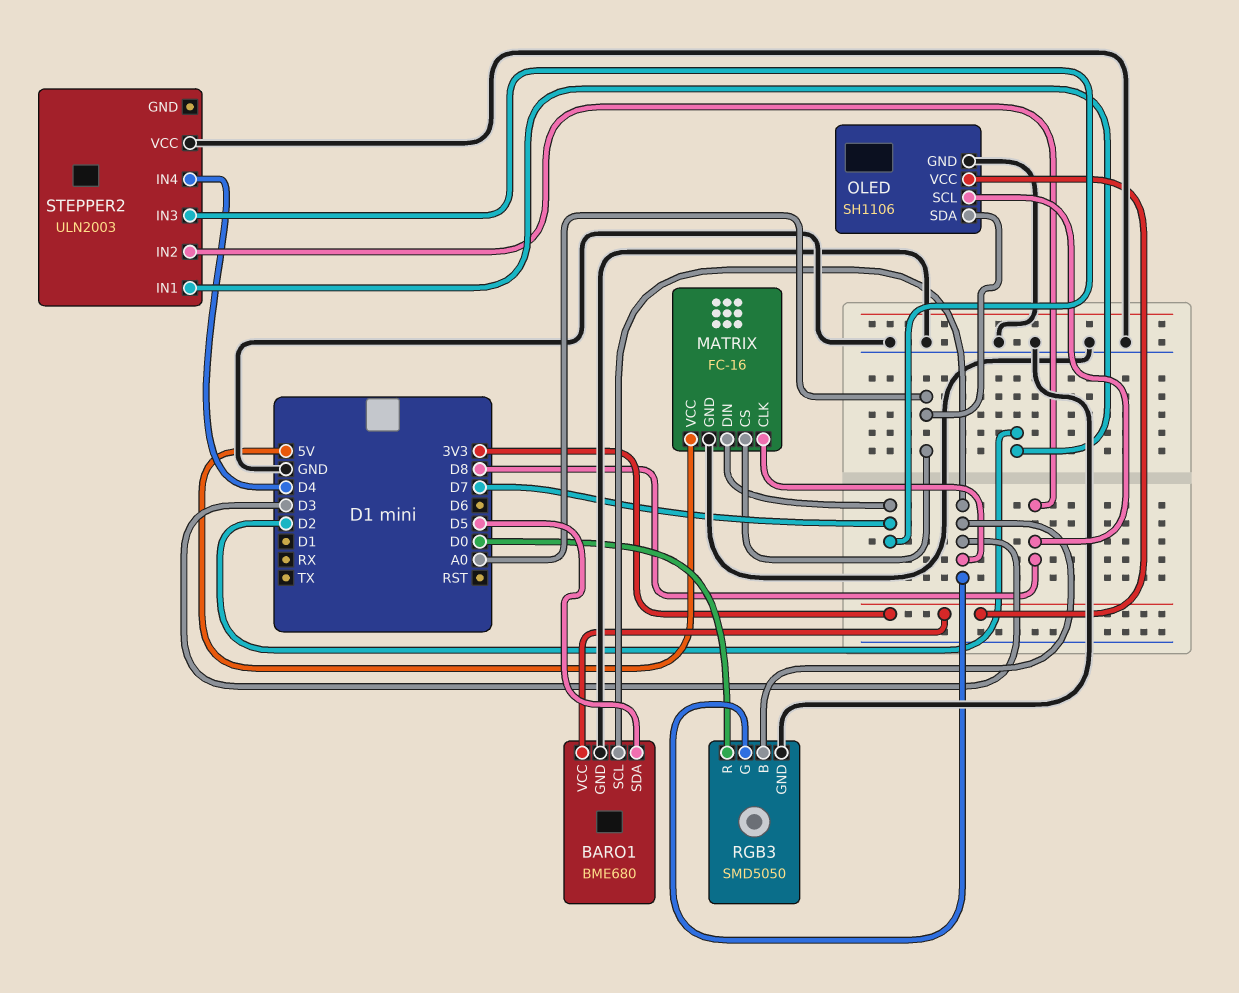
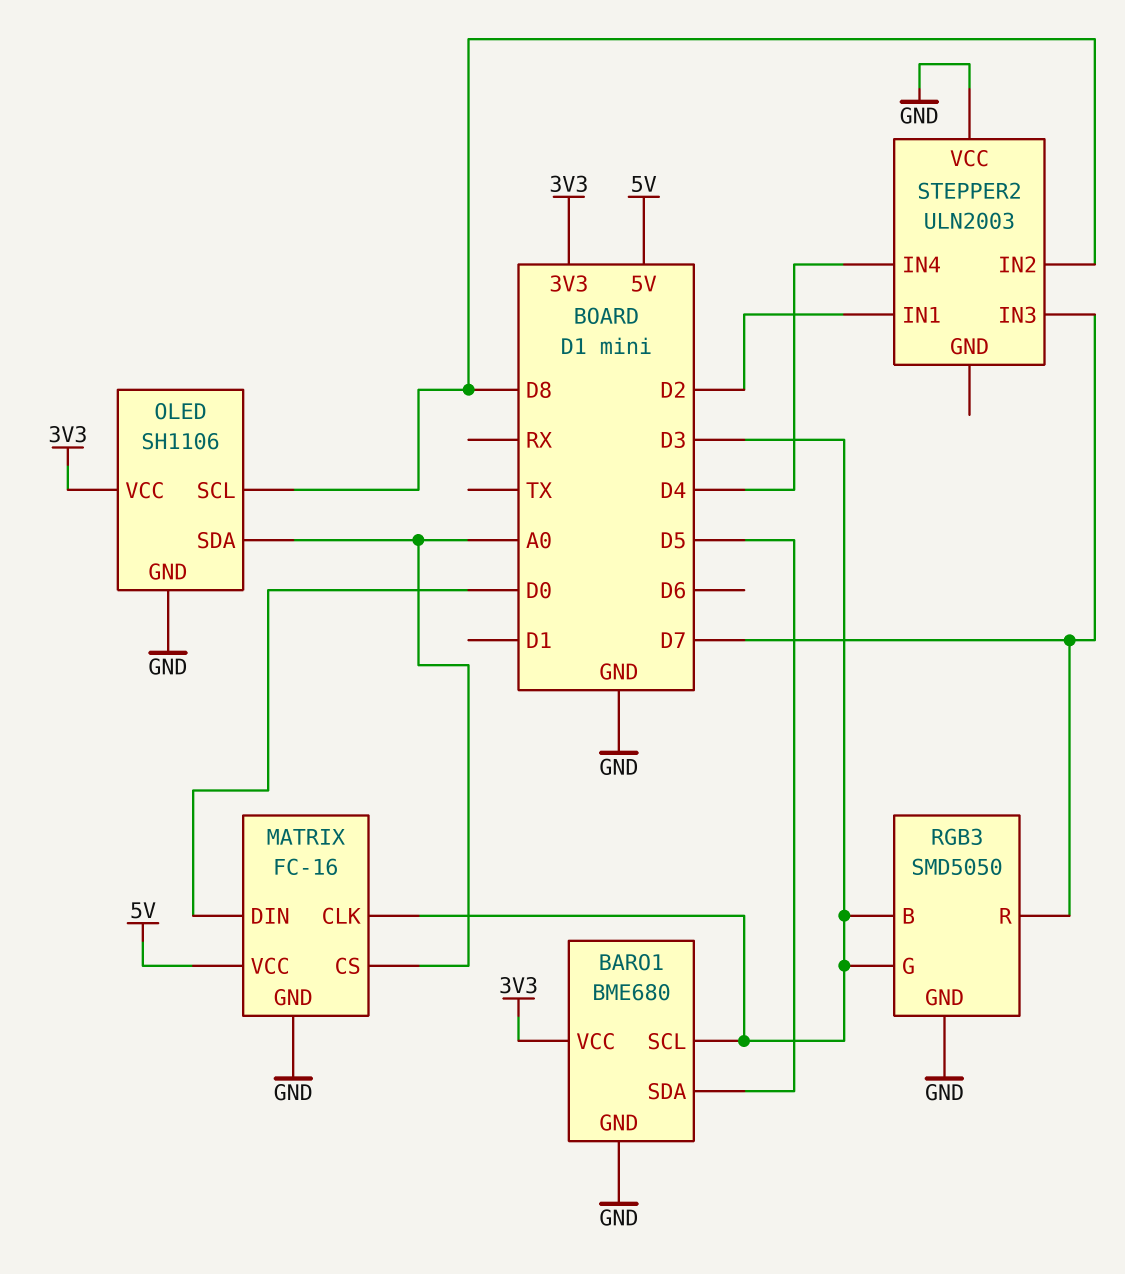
MATRIX pin DIN: D7 -> D0
RGB3 pin R: D0 -> D7

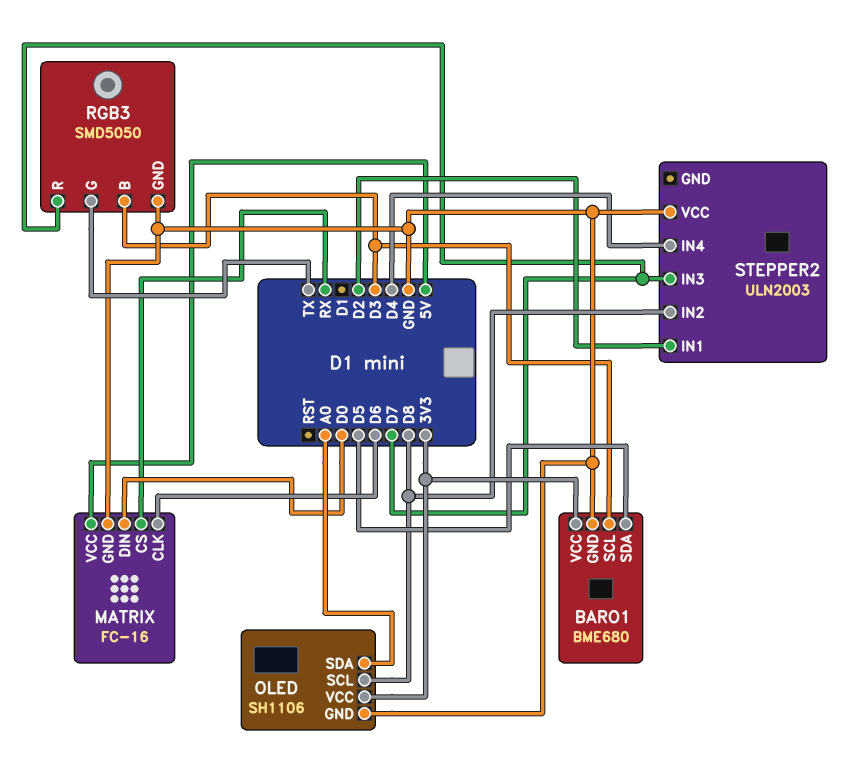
MATRIX pin CLK: D3 -> D6
MATRIX pin CS: A0 -> RX
RGB3 pin G: D3 -> TX

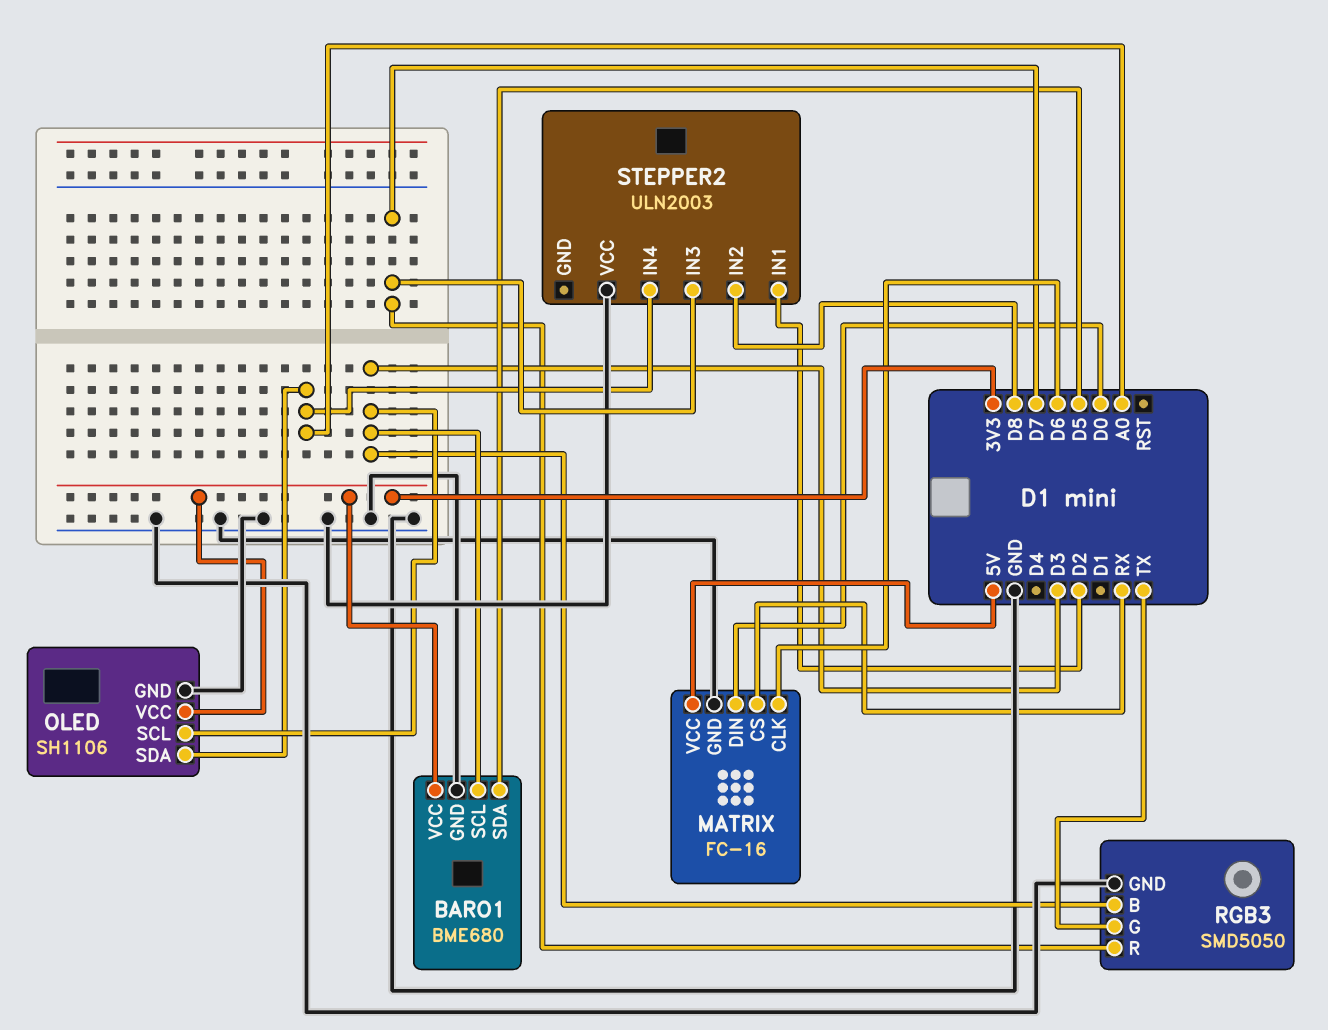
OLED pin SCL: D8 -> D3
STEPPER2 pin IN4: D4 -> A0

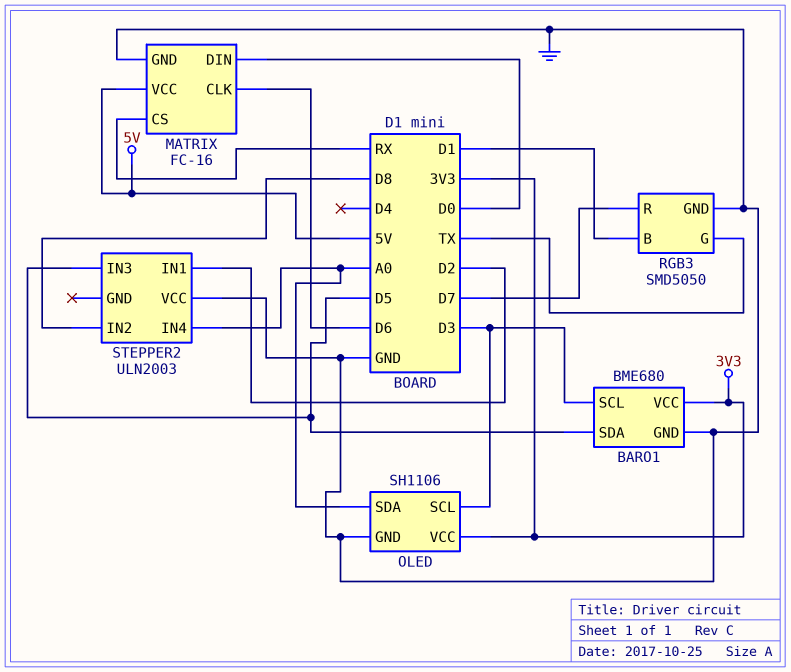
RGB3 pin B: D3 -> D1
STEPPER2 pin IN3: D7 -> D5

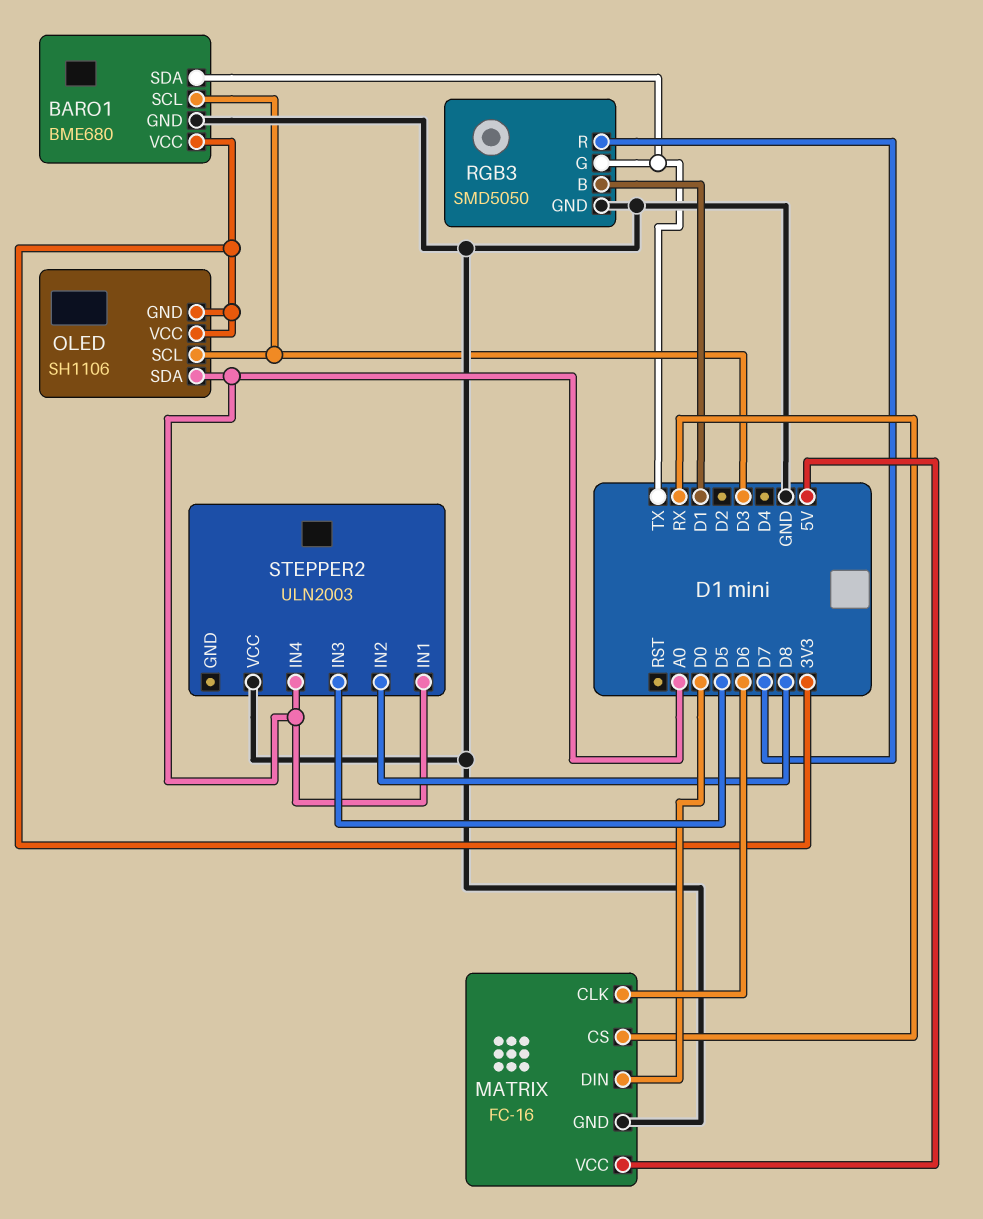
BARO1 pin SDA: D5 -> TX
OLED pin GND: GND -> 3V3
STEPPER2 pin IN1: D2 -> A0

